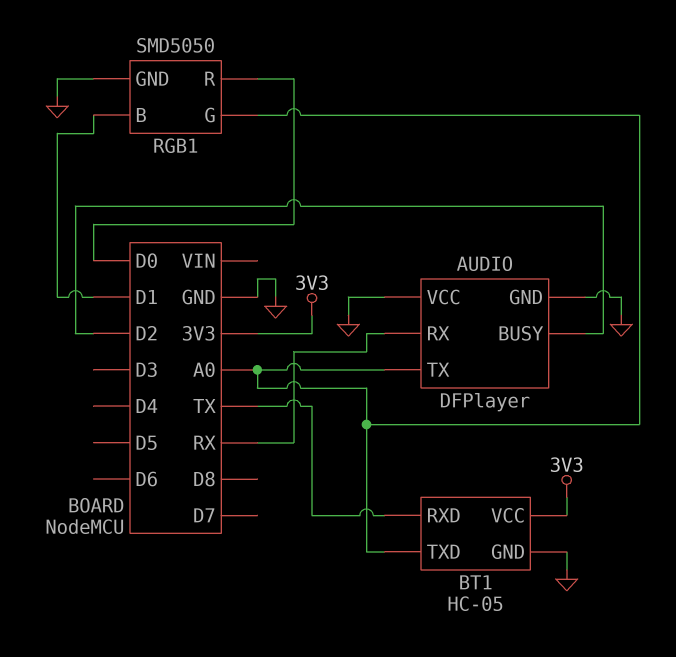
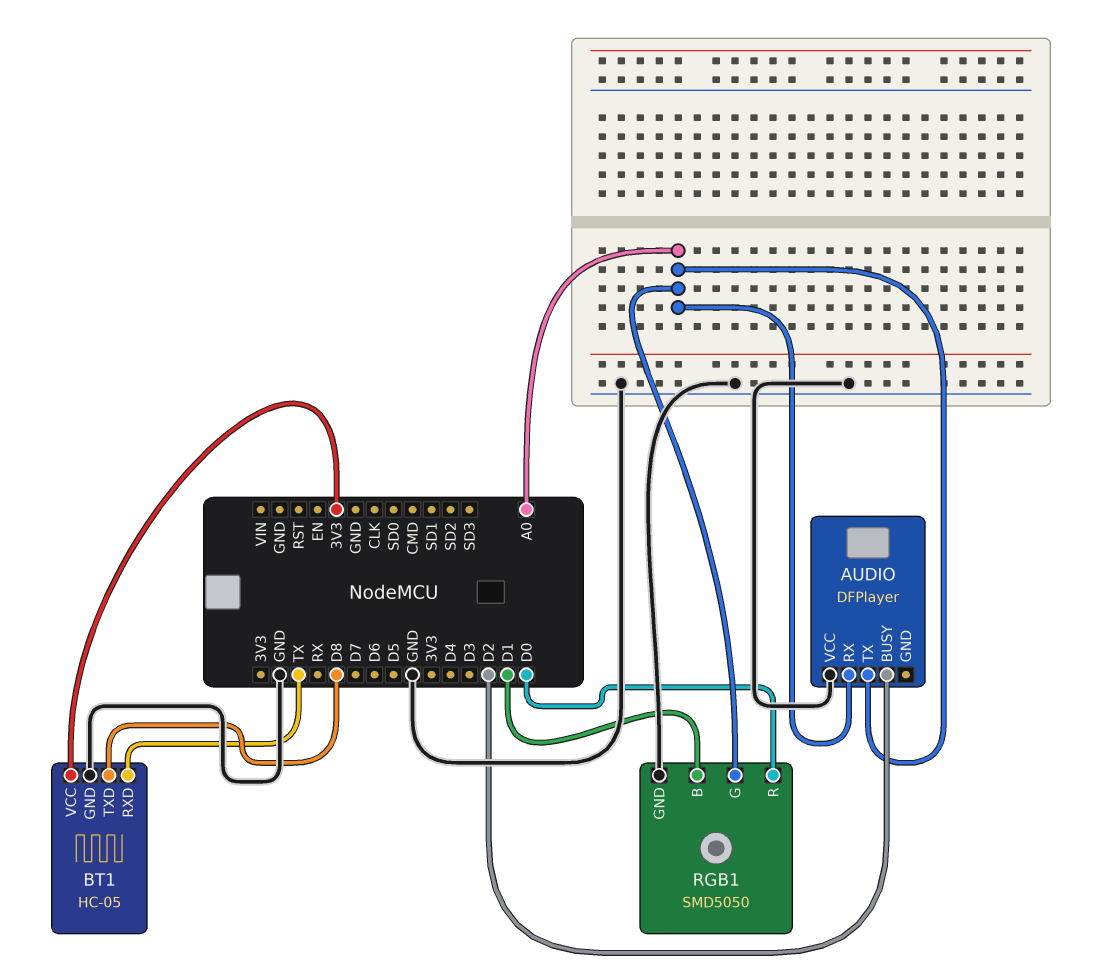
AUDIO pin GND: GND -> none
AUDIO pin RX: RX -> A0
BT1 pin TXD: A0 -> D8

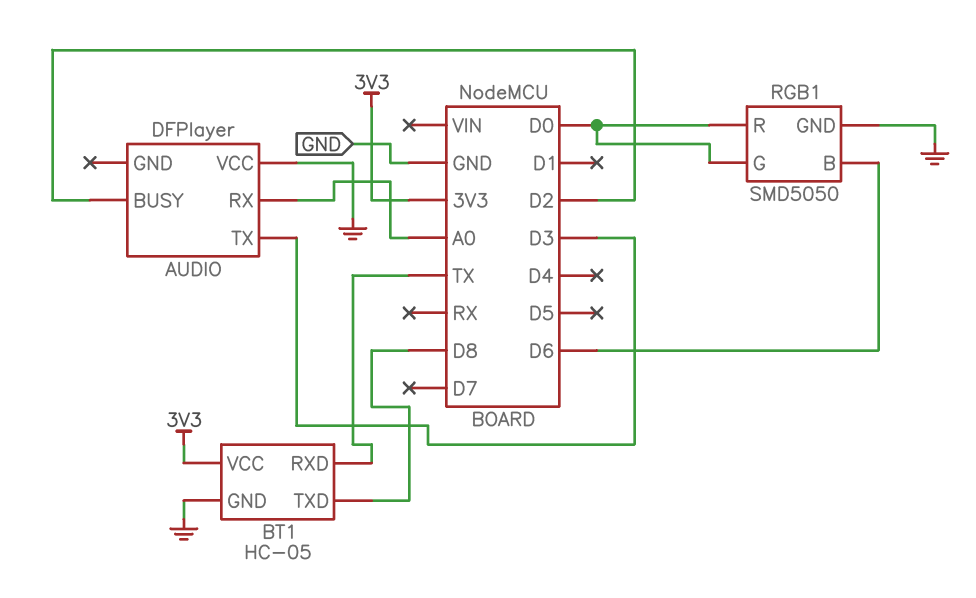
AUDIO pin TX: A0 -> D3
RGB1 pin B: D1 -> D6
RGB1 pin G: A0 -> D0

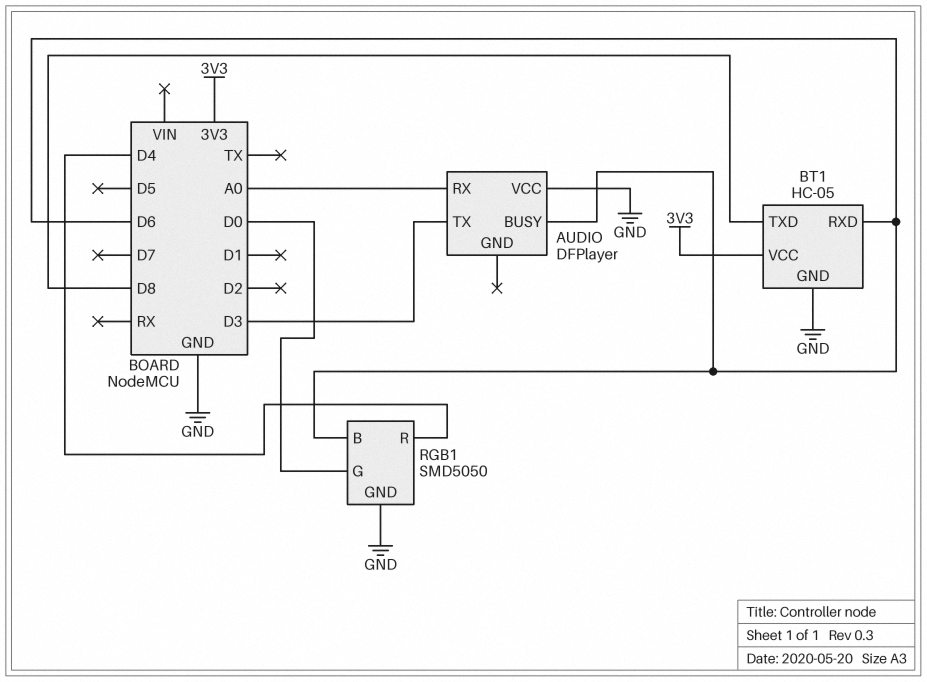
AUDIO pin BUSY: D2 -> D6
BT1 pin RXD: TX -> D6
RGB1 pin R: D0 -> D4

